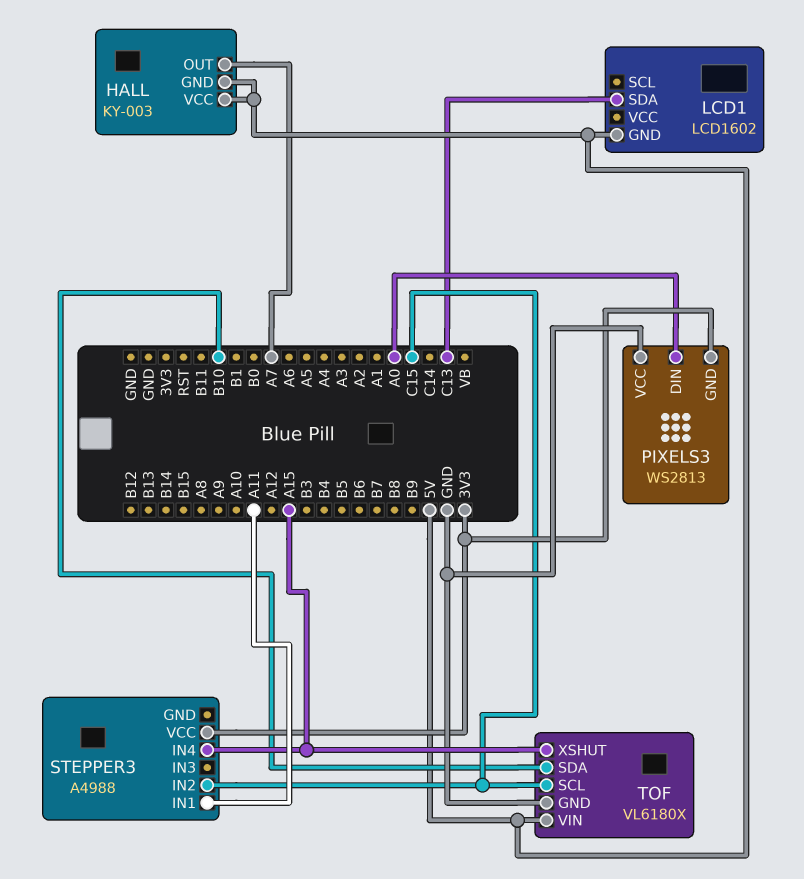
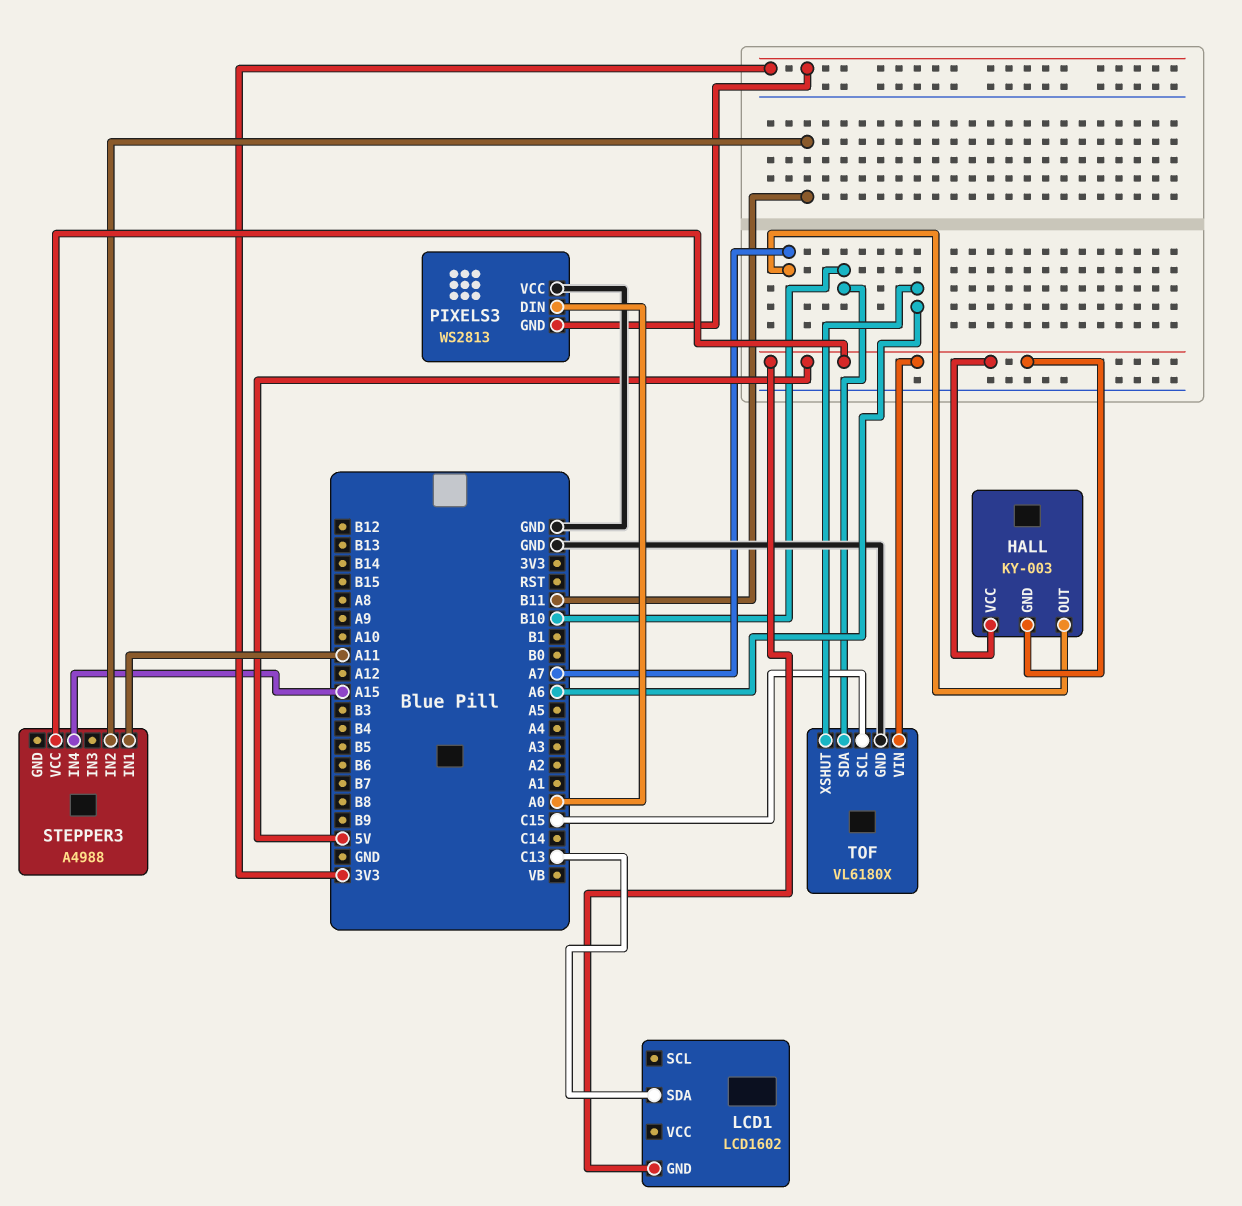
STEPPER3 pin IN2: C15 -> B11
STEPPER3 pin VCC: 3V3 -> 5V
TOF pin XSHUT: A15 -> A6

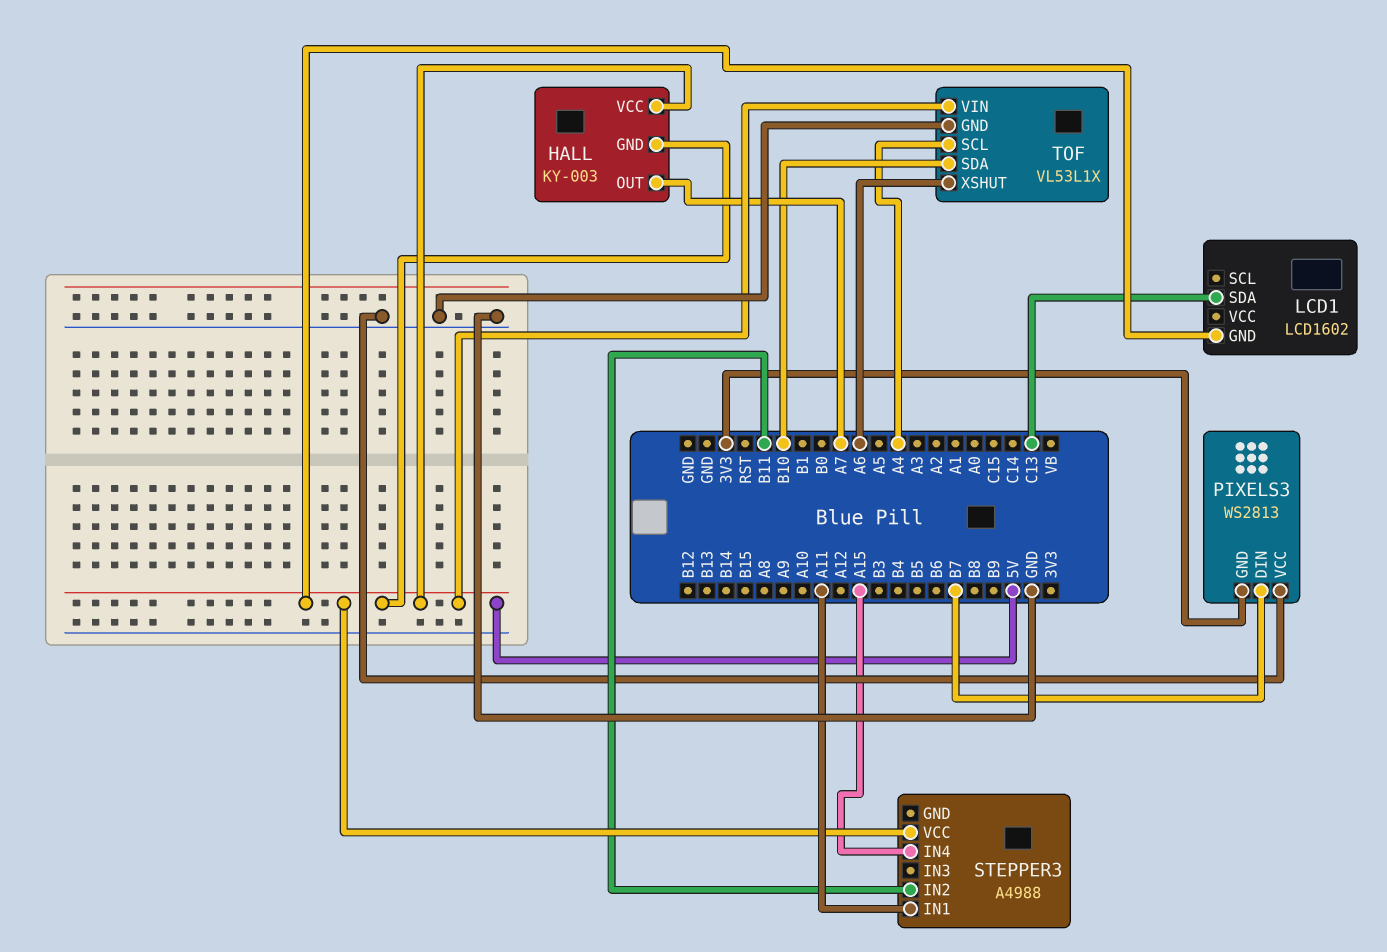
PIXELS3 pin DIN: A0 -> B7
TOF: VL6180X -> VL53L1X
TOF pin SCL: C15 -> A4

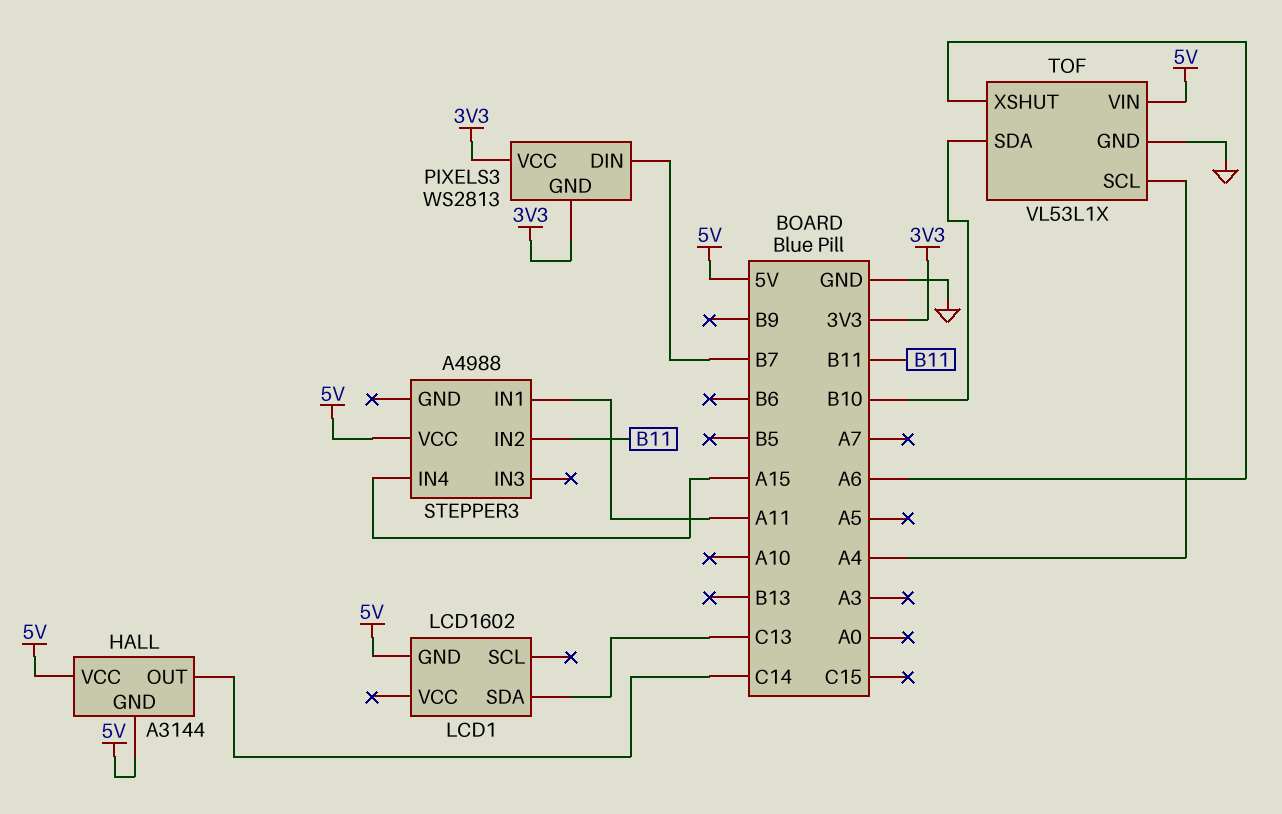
HALL: KY-003 -> A3144
HALL pin OUT: A7 -> C14
PIXELS3 pin VCC: GND -> 3V3

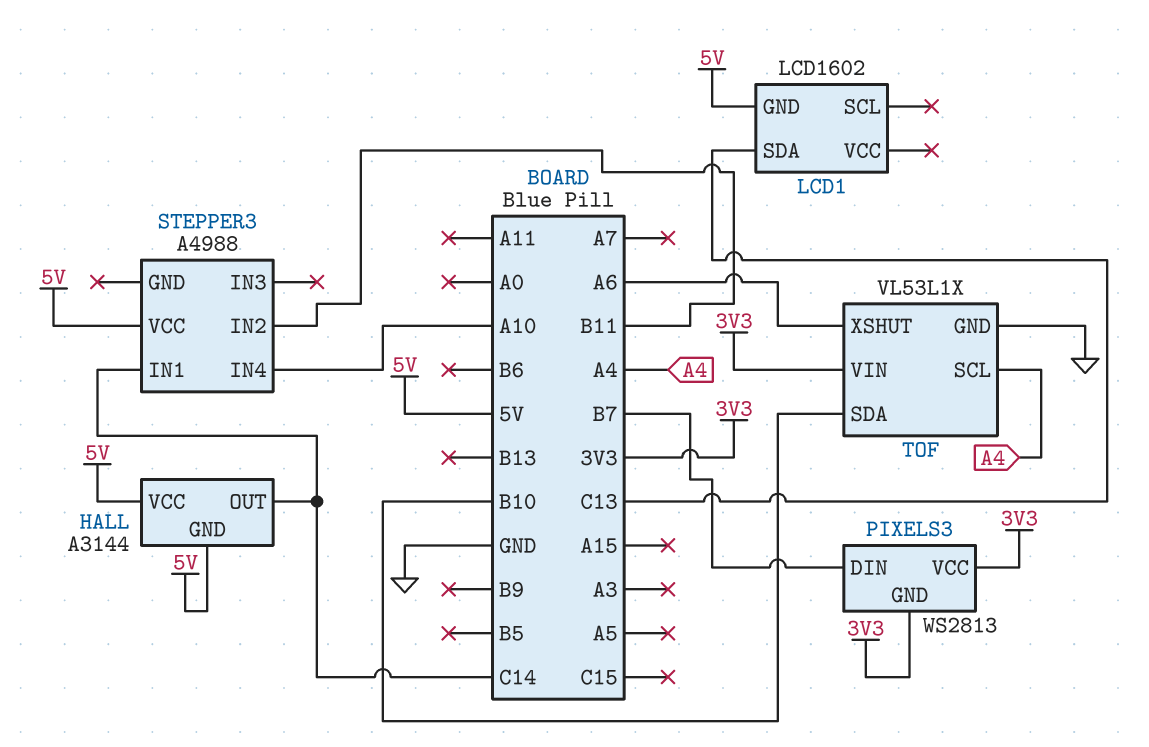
STEPPER3 pin IN1: A11 -> C14
STEPPER3 pin IN4: A15 -> A10
TOF pin VIN: 5V -> 3V3

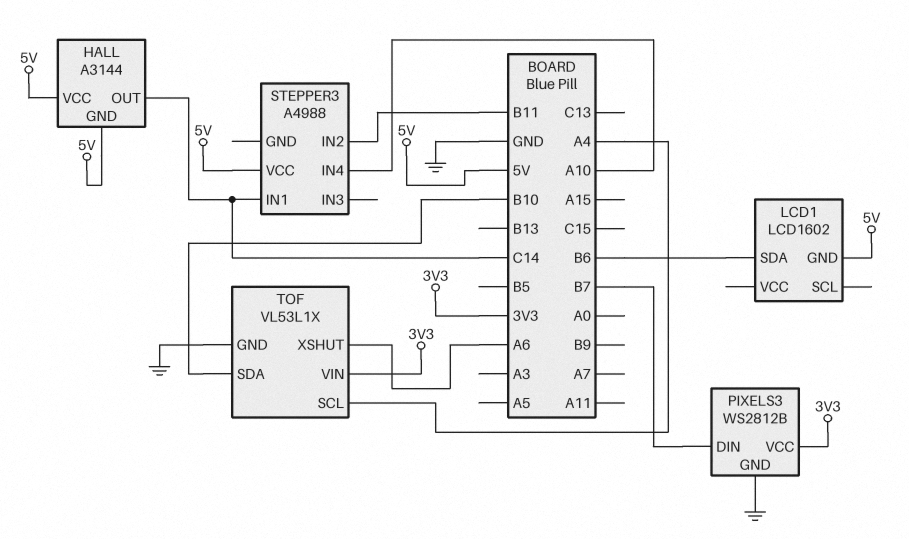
LCD1 pin SDA: C13 -> B6
PIXELS3: WS2813 -> WS2812B
PIXELS3 pin GND: 3V3 -> GND

